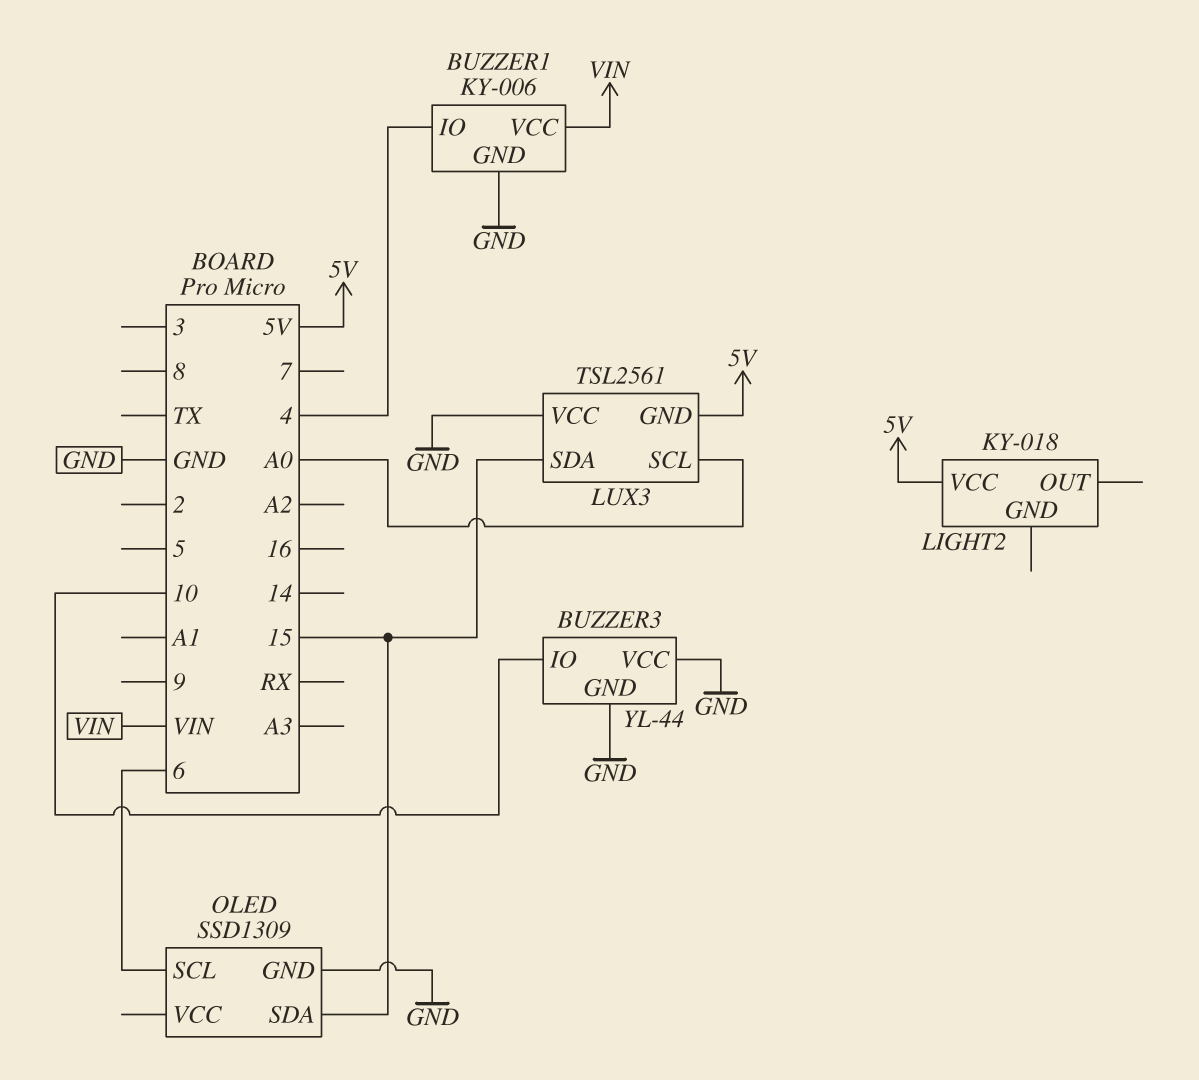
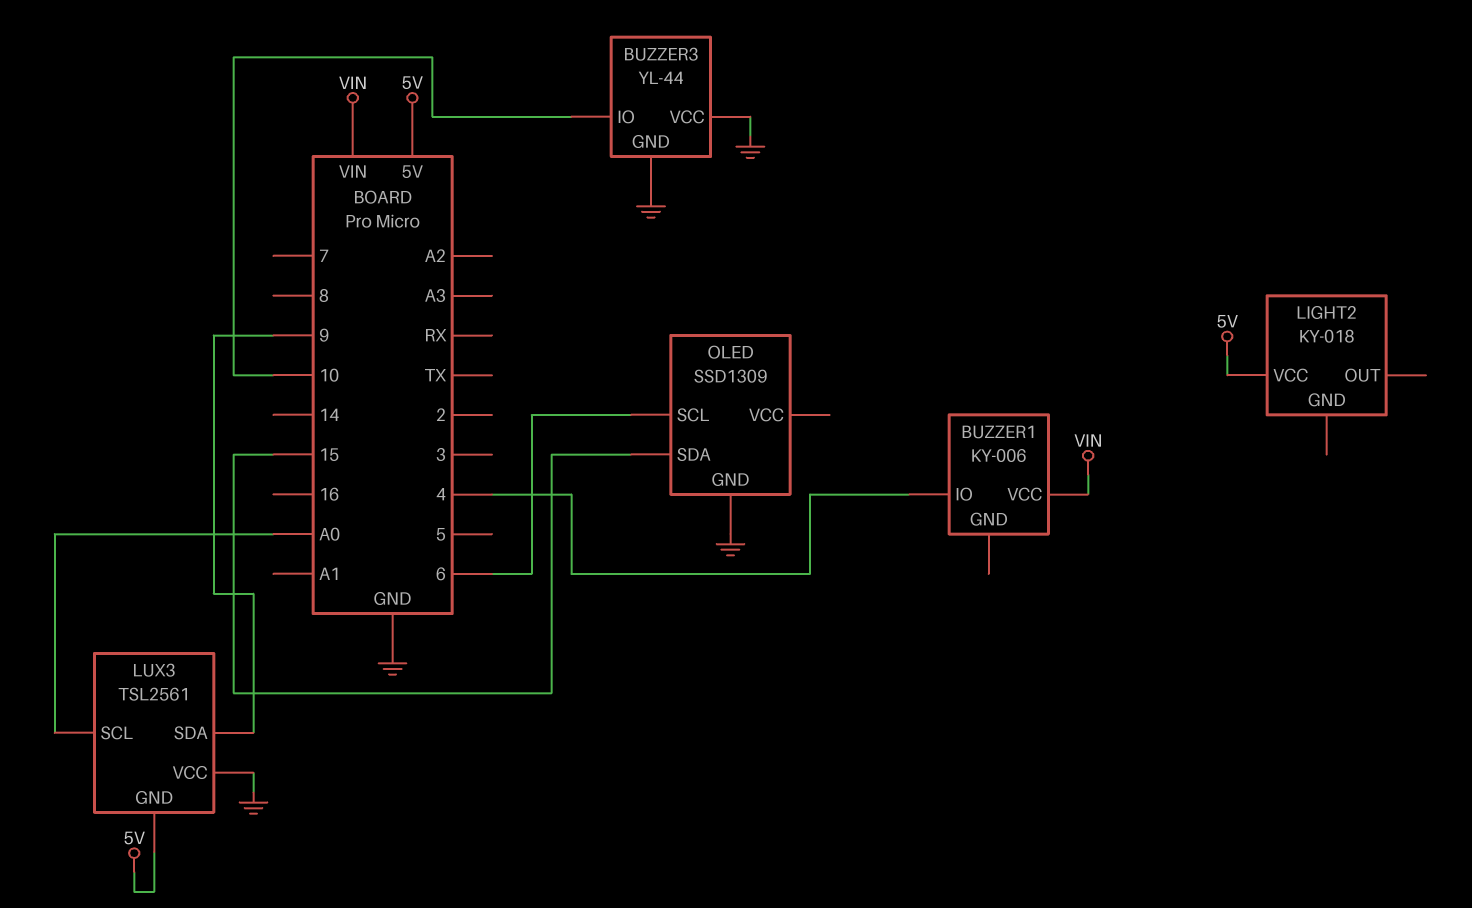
BUZZER1 pin GND: GND -> none
LUX3 pin SDA: 15 -> 9

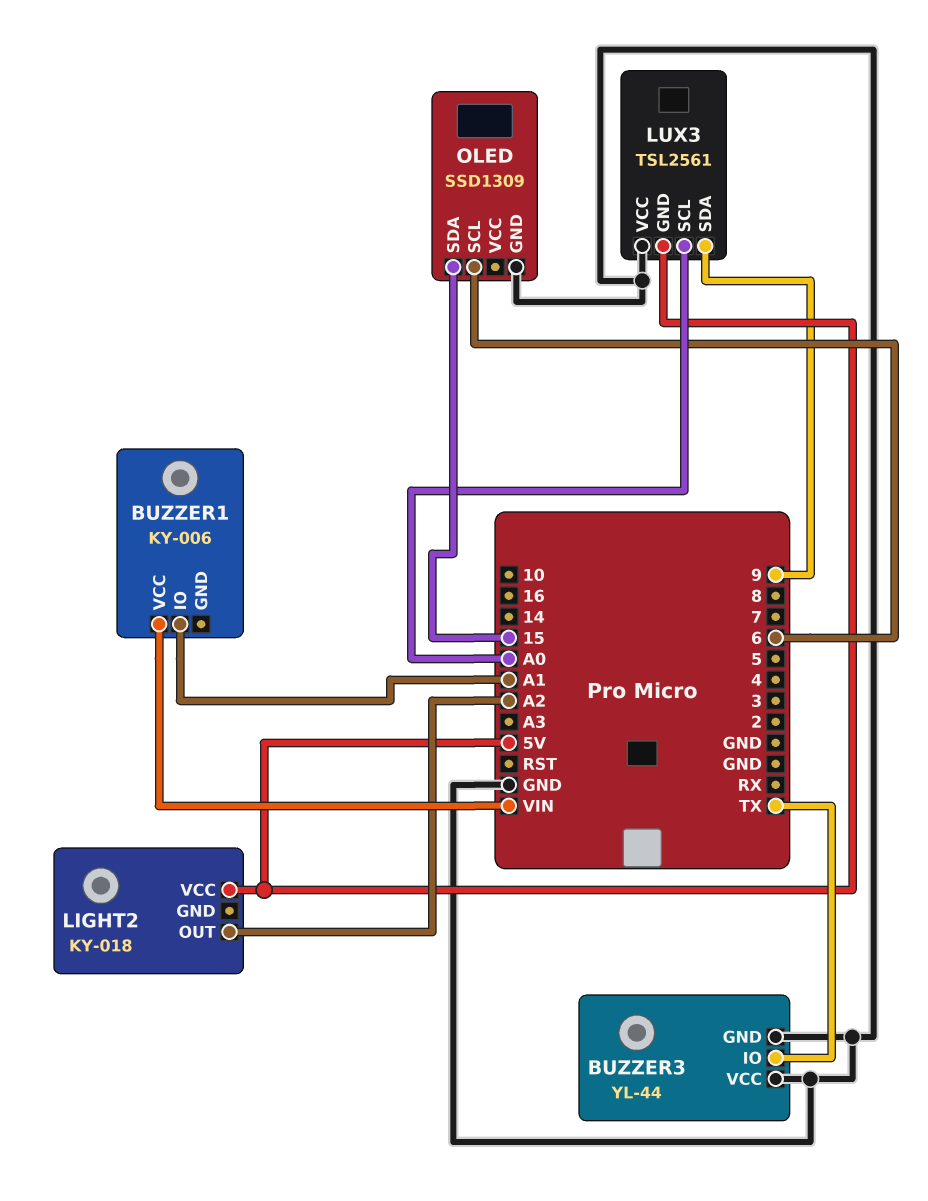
BUZZER1 pin IO: 4 -> A1
BUZZER3 pin IO: 10 -> TX
LIGHT2 pin OUT: none -> A2

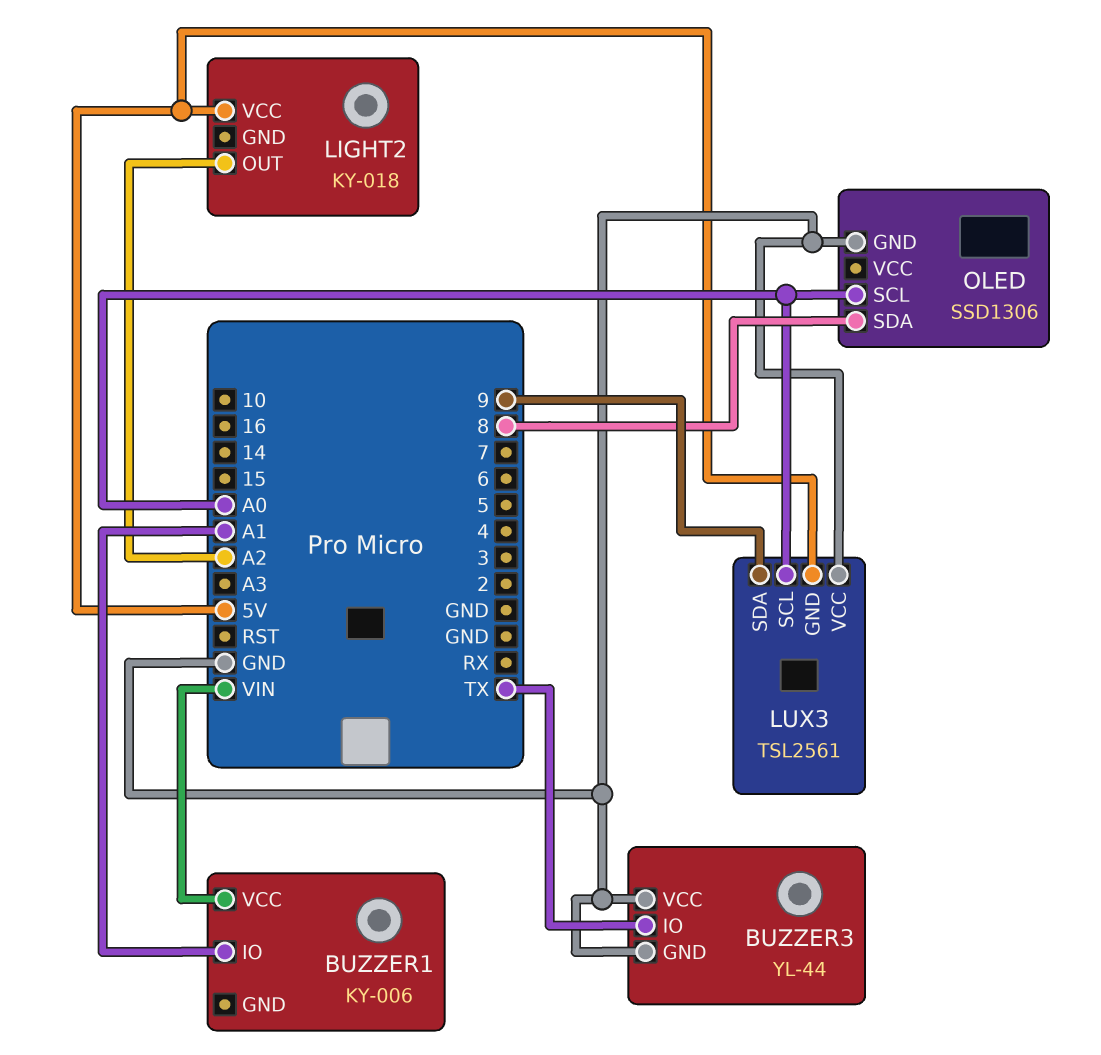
OLED: SSD1309 -> SSD1306
OLED pin SCL: 6 -> A0
OLED pin SDA: 15 -> 8

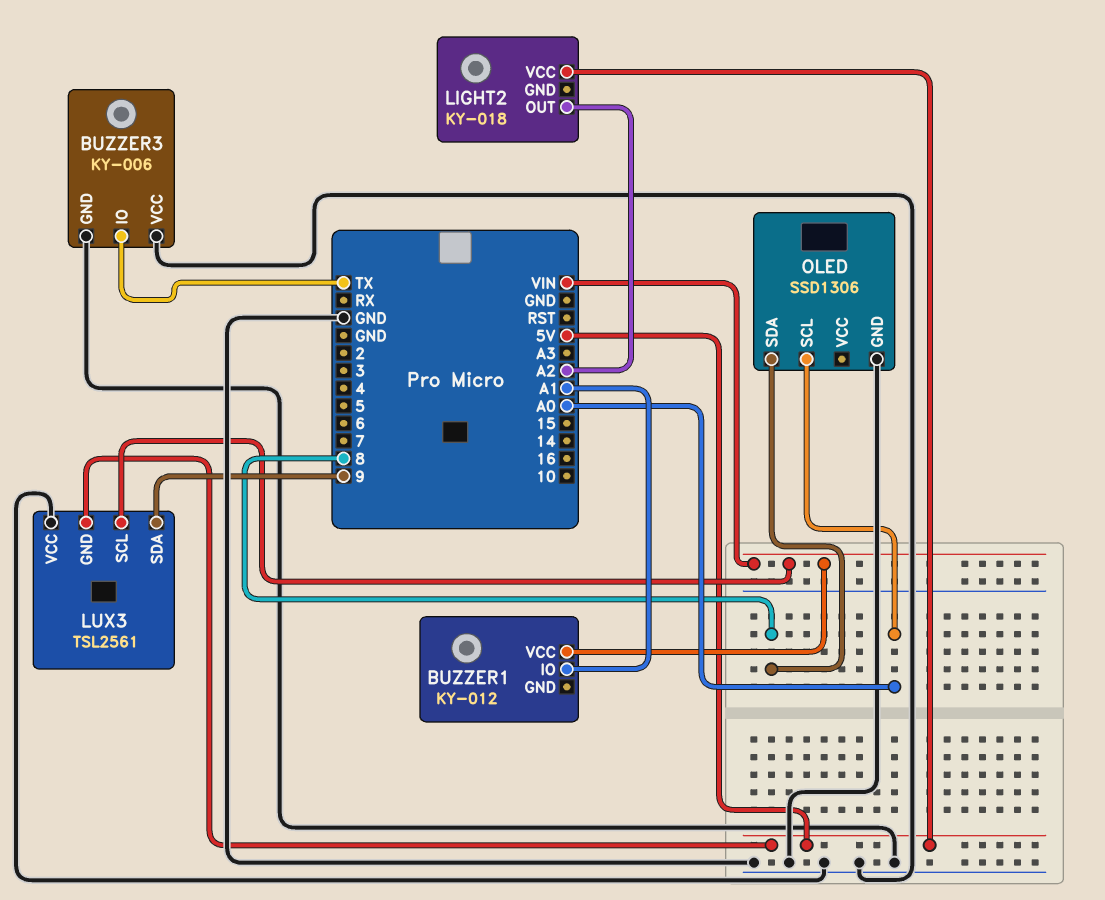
BUZZER1: KY-006 -> KY-012
BUZZER3: YL-44 -> KY-006
LUX3 pin SCL: A0 -> VIN

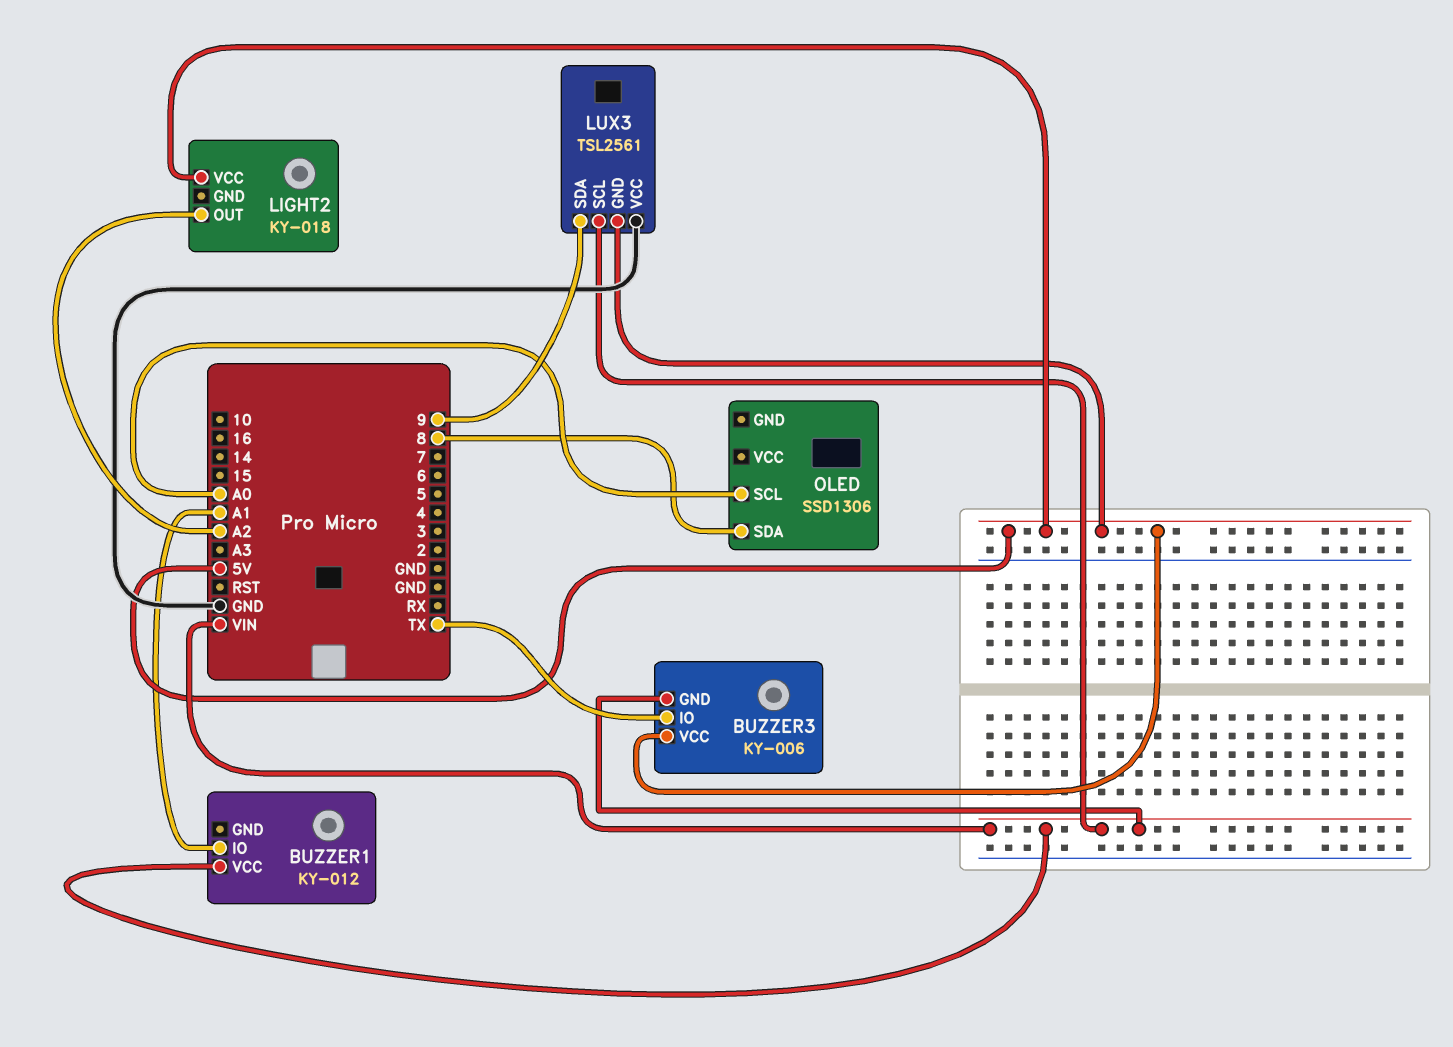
BUZZER3 pin GND: GND -> VIN
BUZZER3 pin VCC: GND -> 5V
OLED pin GND: GND -> none

